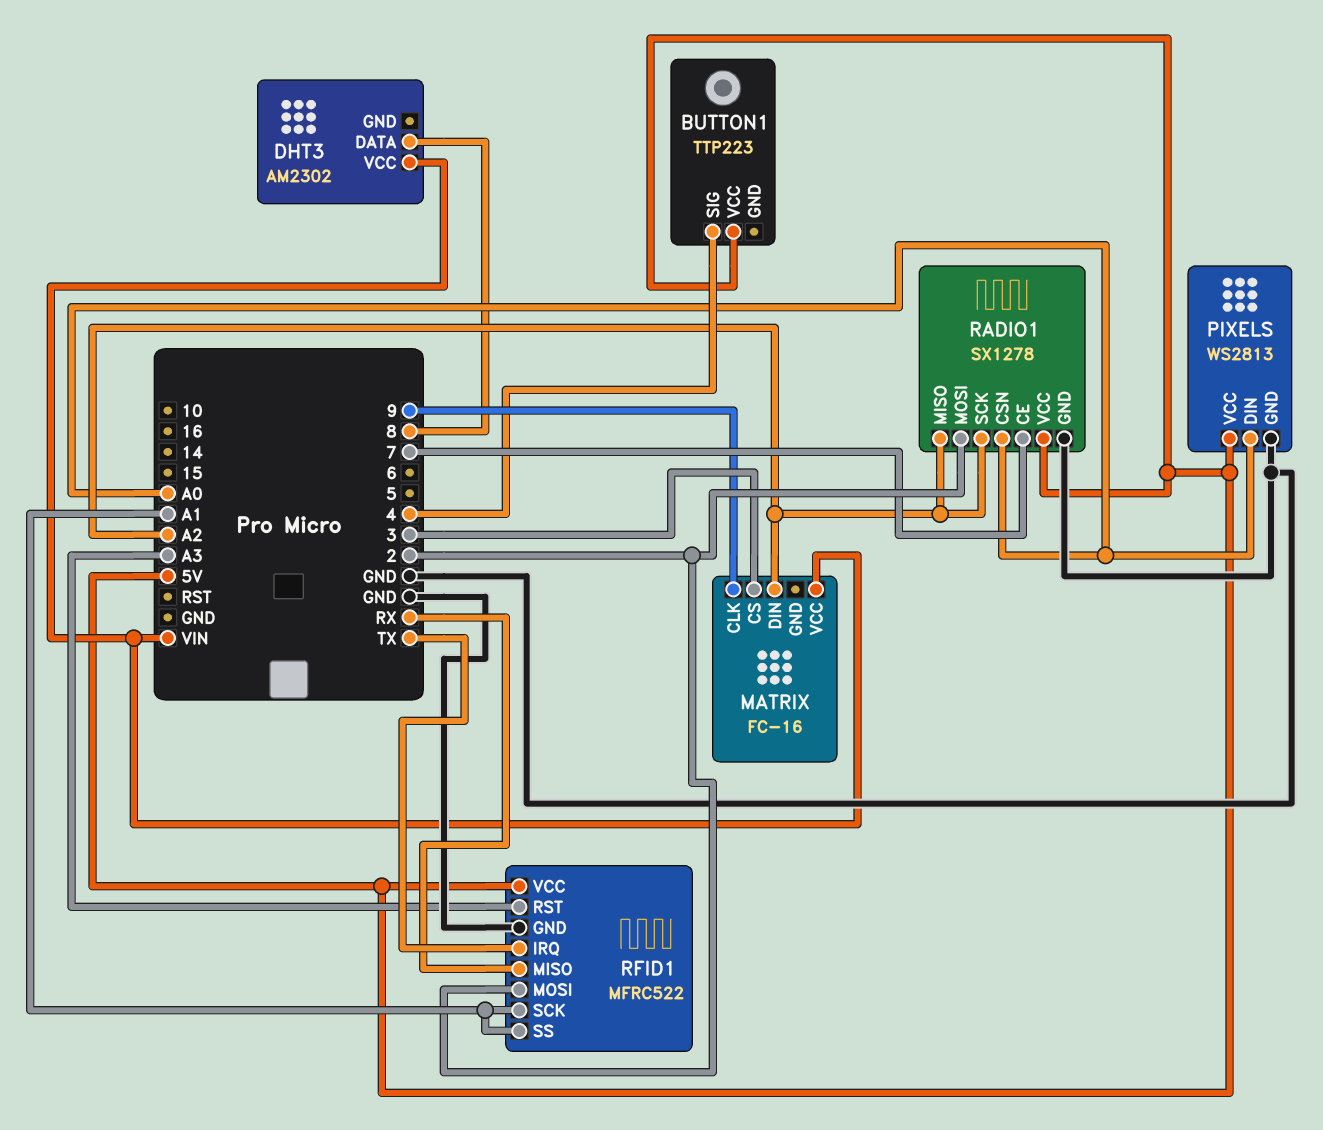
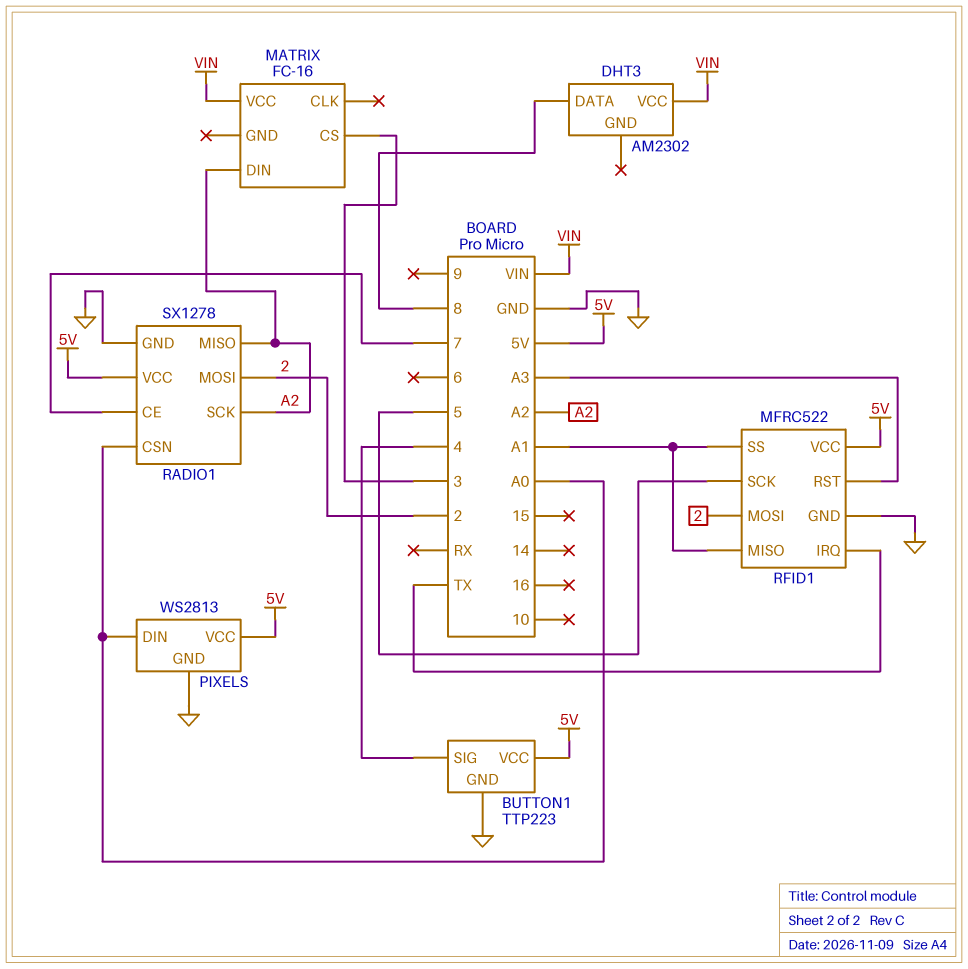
BUTTON1 pin GND: none -> GND
MATRIX pin CLK: 9 -> none
RFID1 pin MISO: RX -> A1
RFID1 pin SCK: A1 -> 5

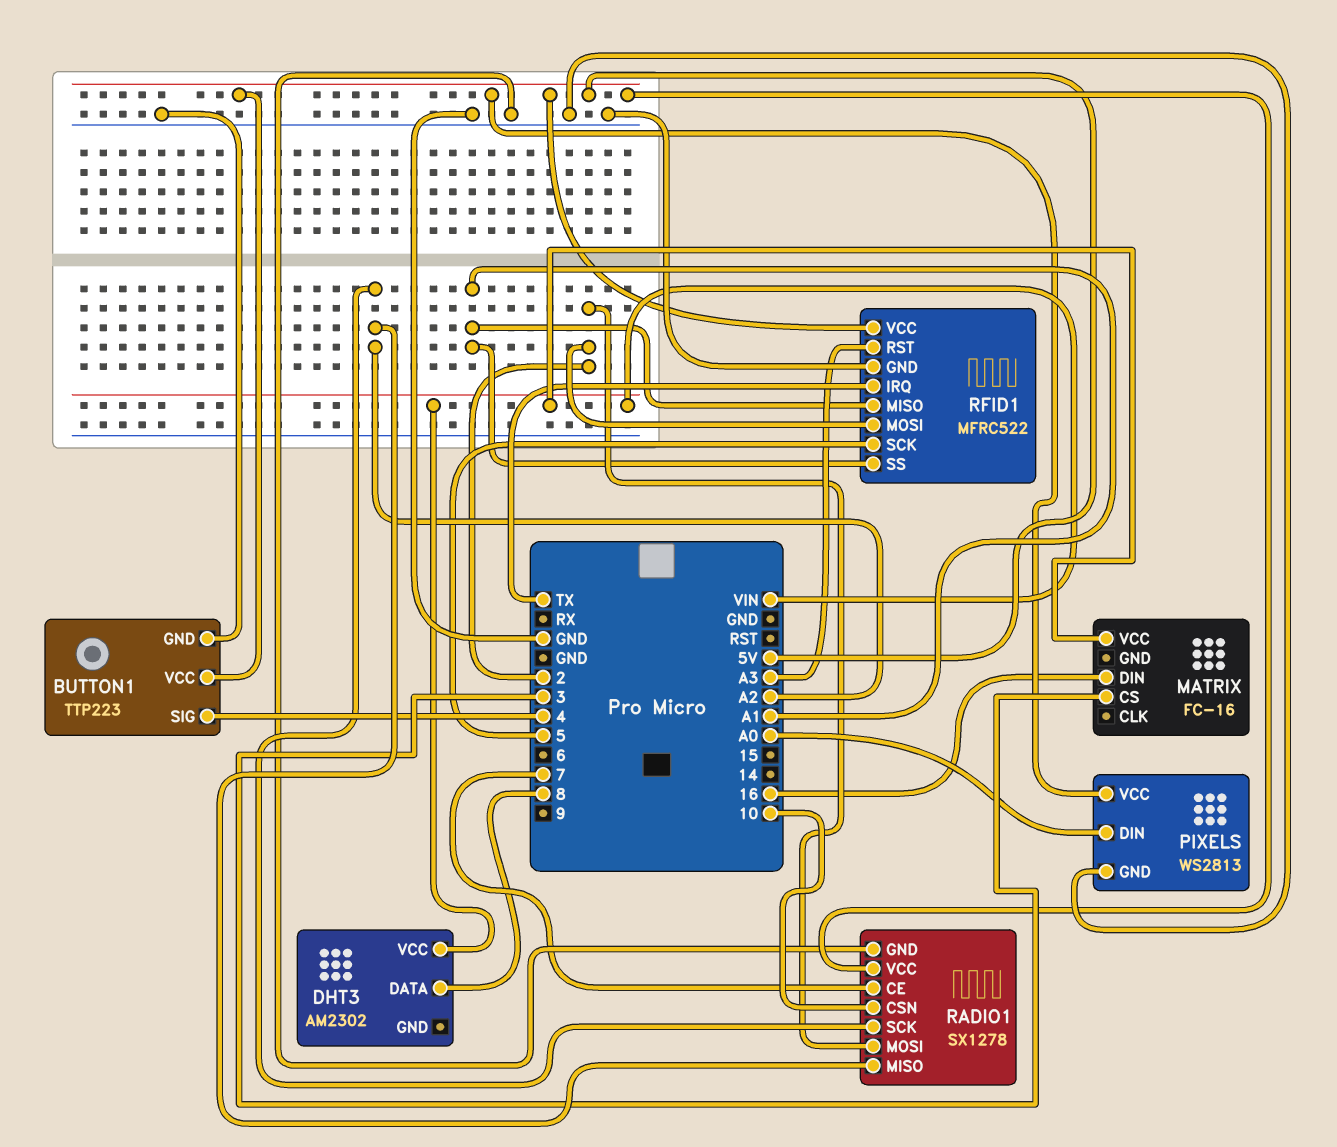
MATRIX pin DIN: A2 -> 16
RADIO1 pin CSN: A0 -> 10

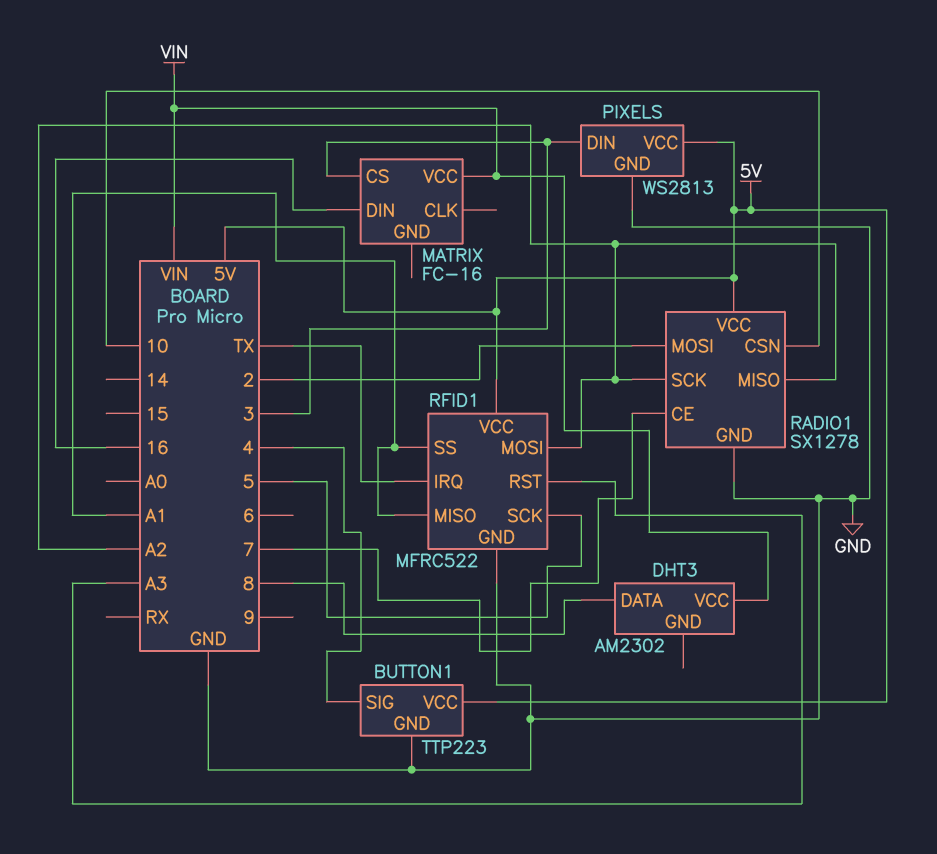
PIXELS pin DIN: A0 -> 3
RFID1 pin MOSI: 2 -> A2

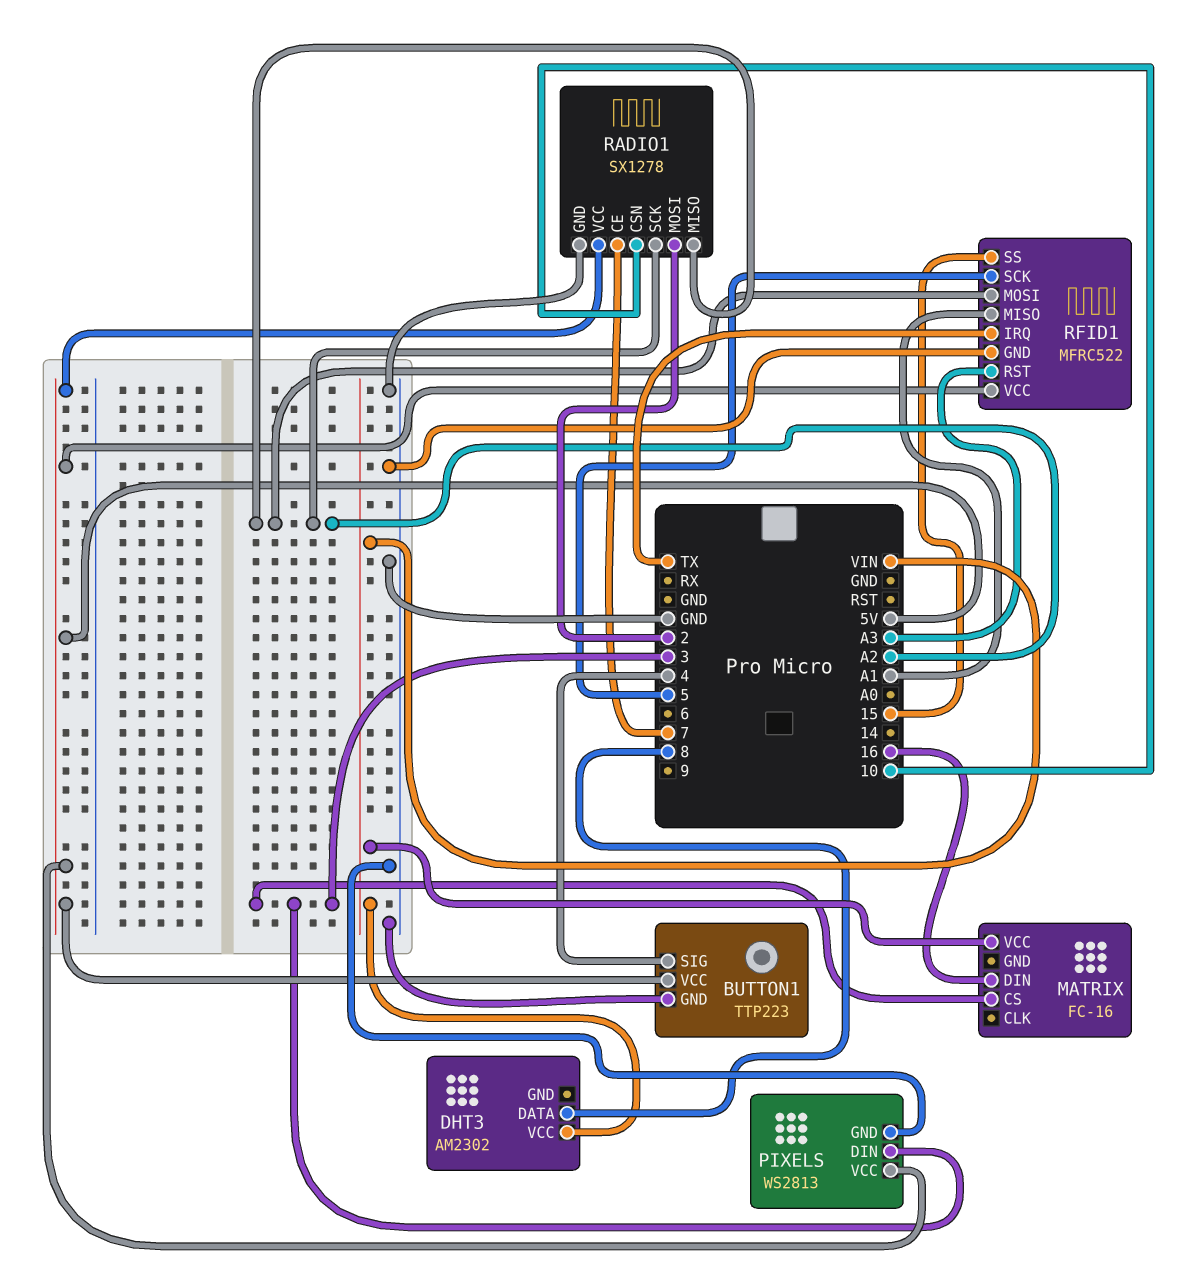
RFID1 pin SS: A1 -> 15

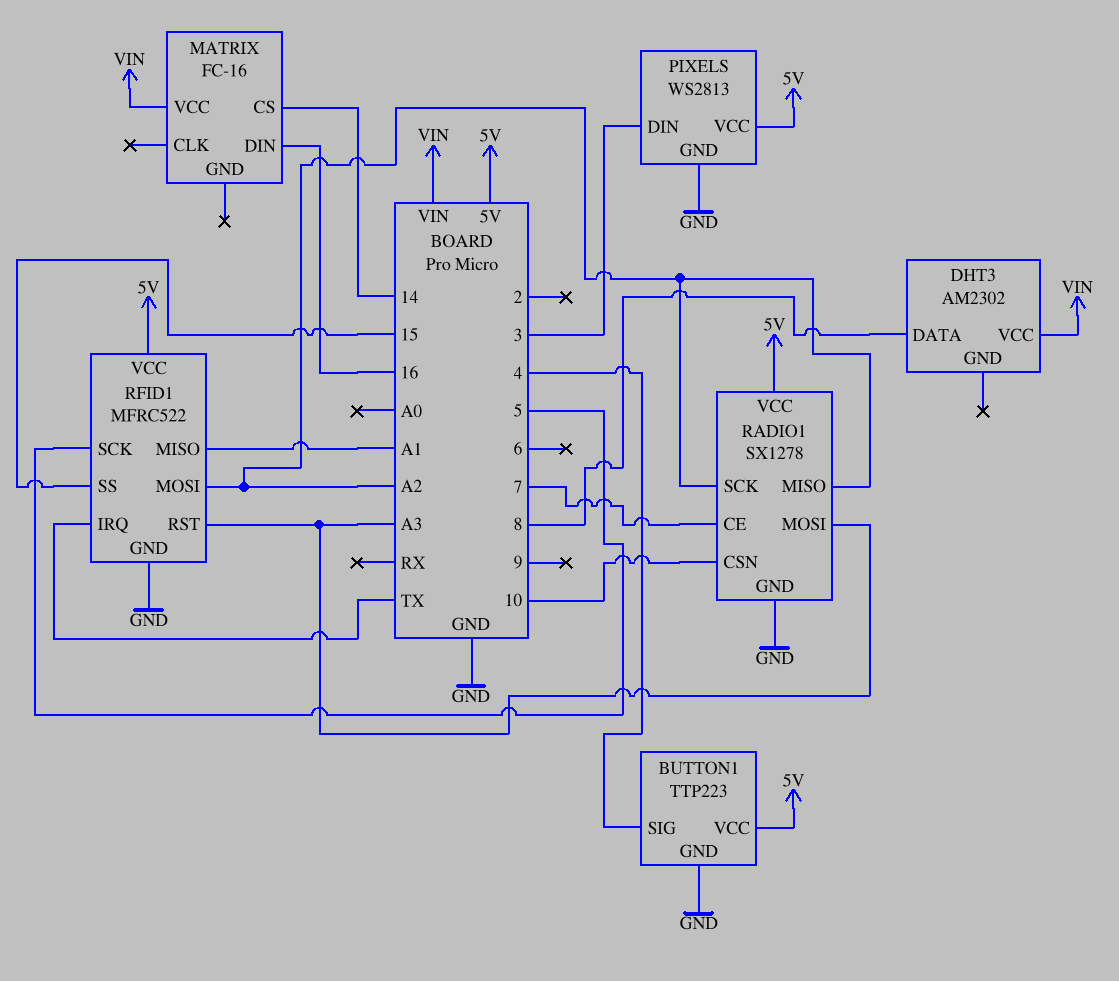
MATRIX pin CS: 3 -> 14
RADIO1 pin MOSI: 2 -> A3

